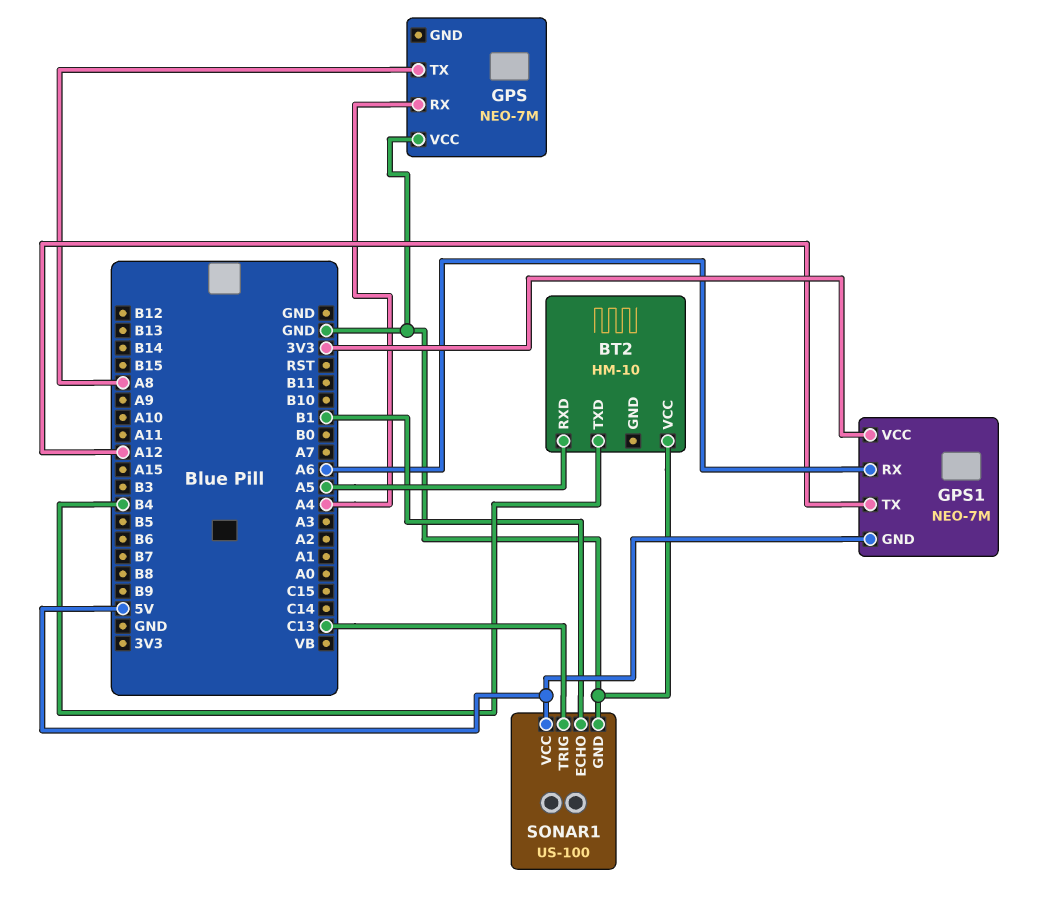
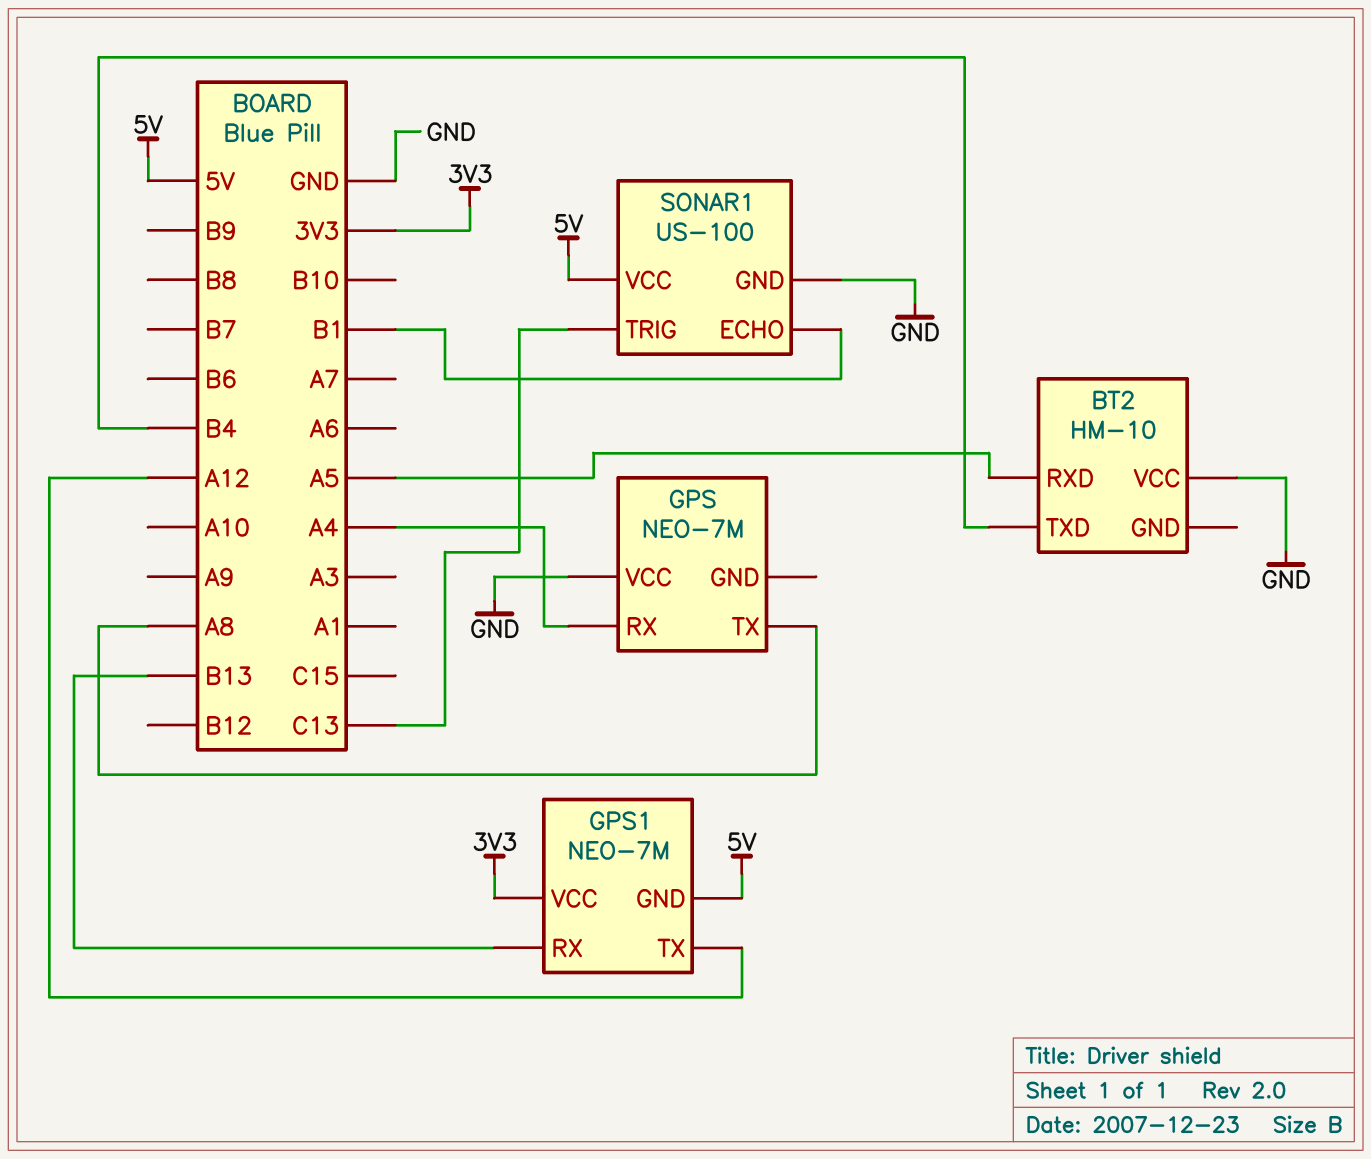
GPS1 pin RX: A6 -> B13

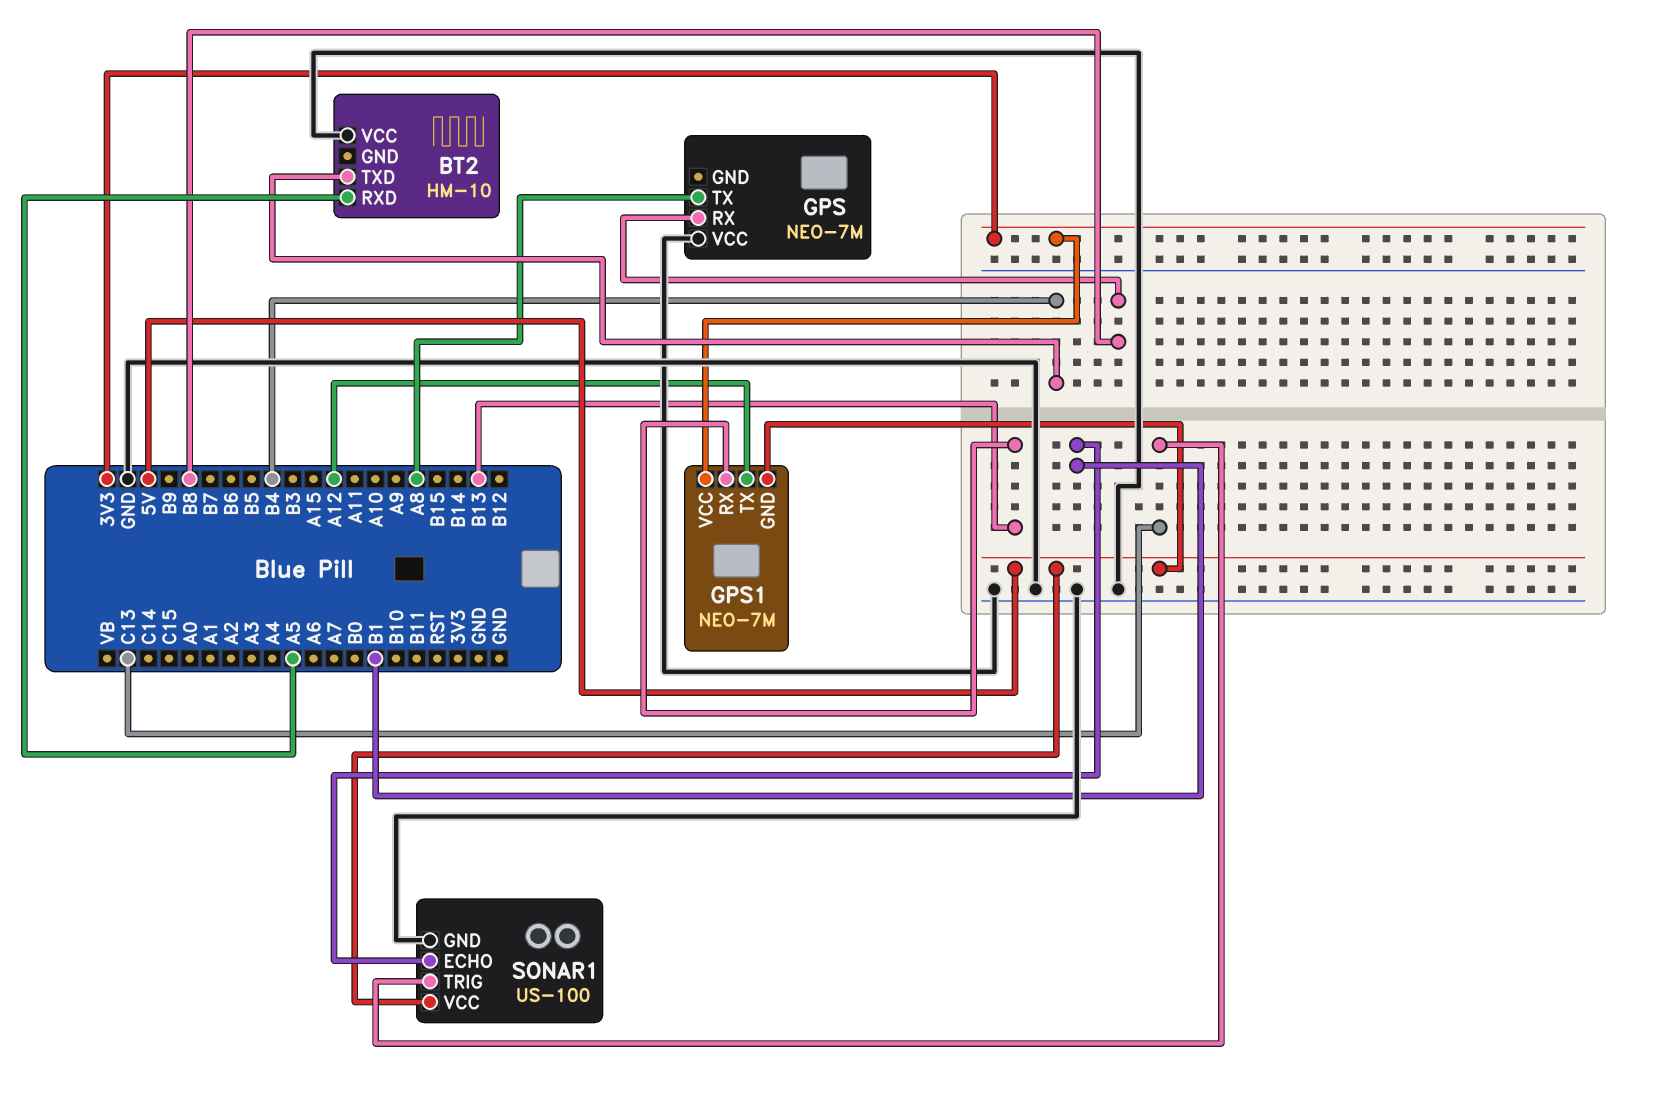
GPS pin RX: A4 -> B8

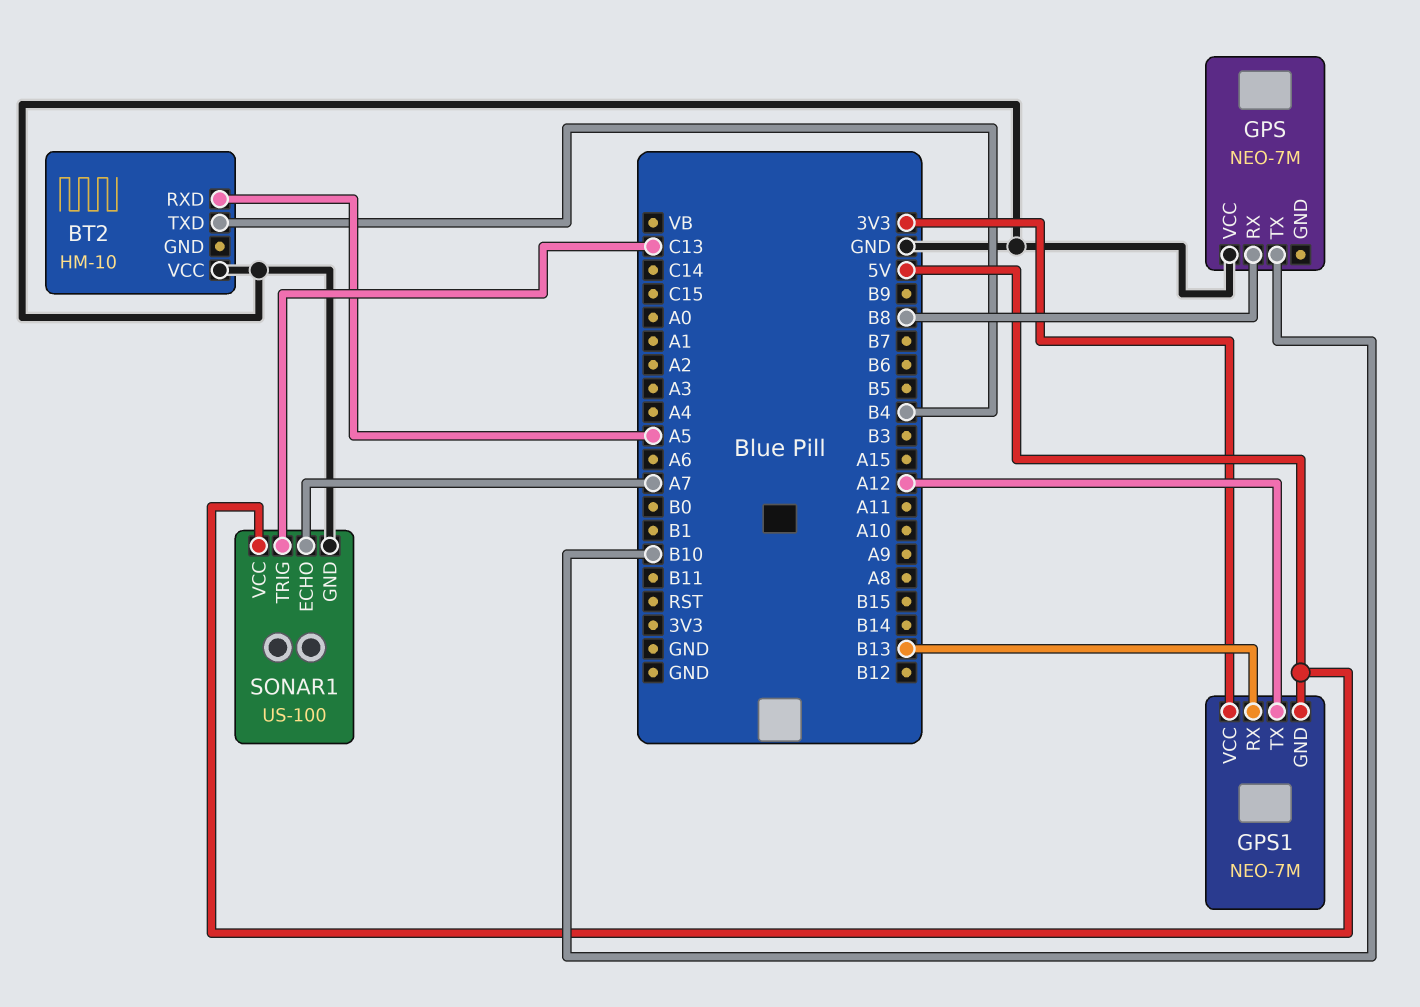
GPS pin TX: A8 -> B10
SONAR1 pin ECHO: B1 -> A7

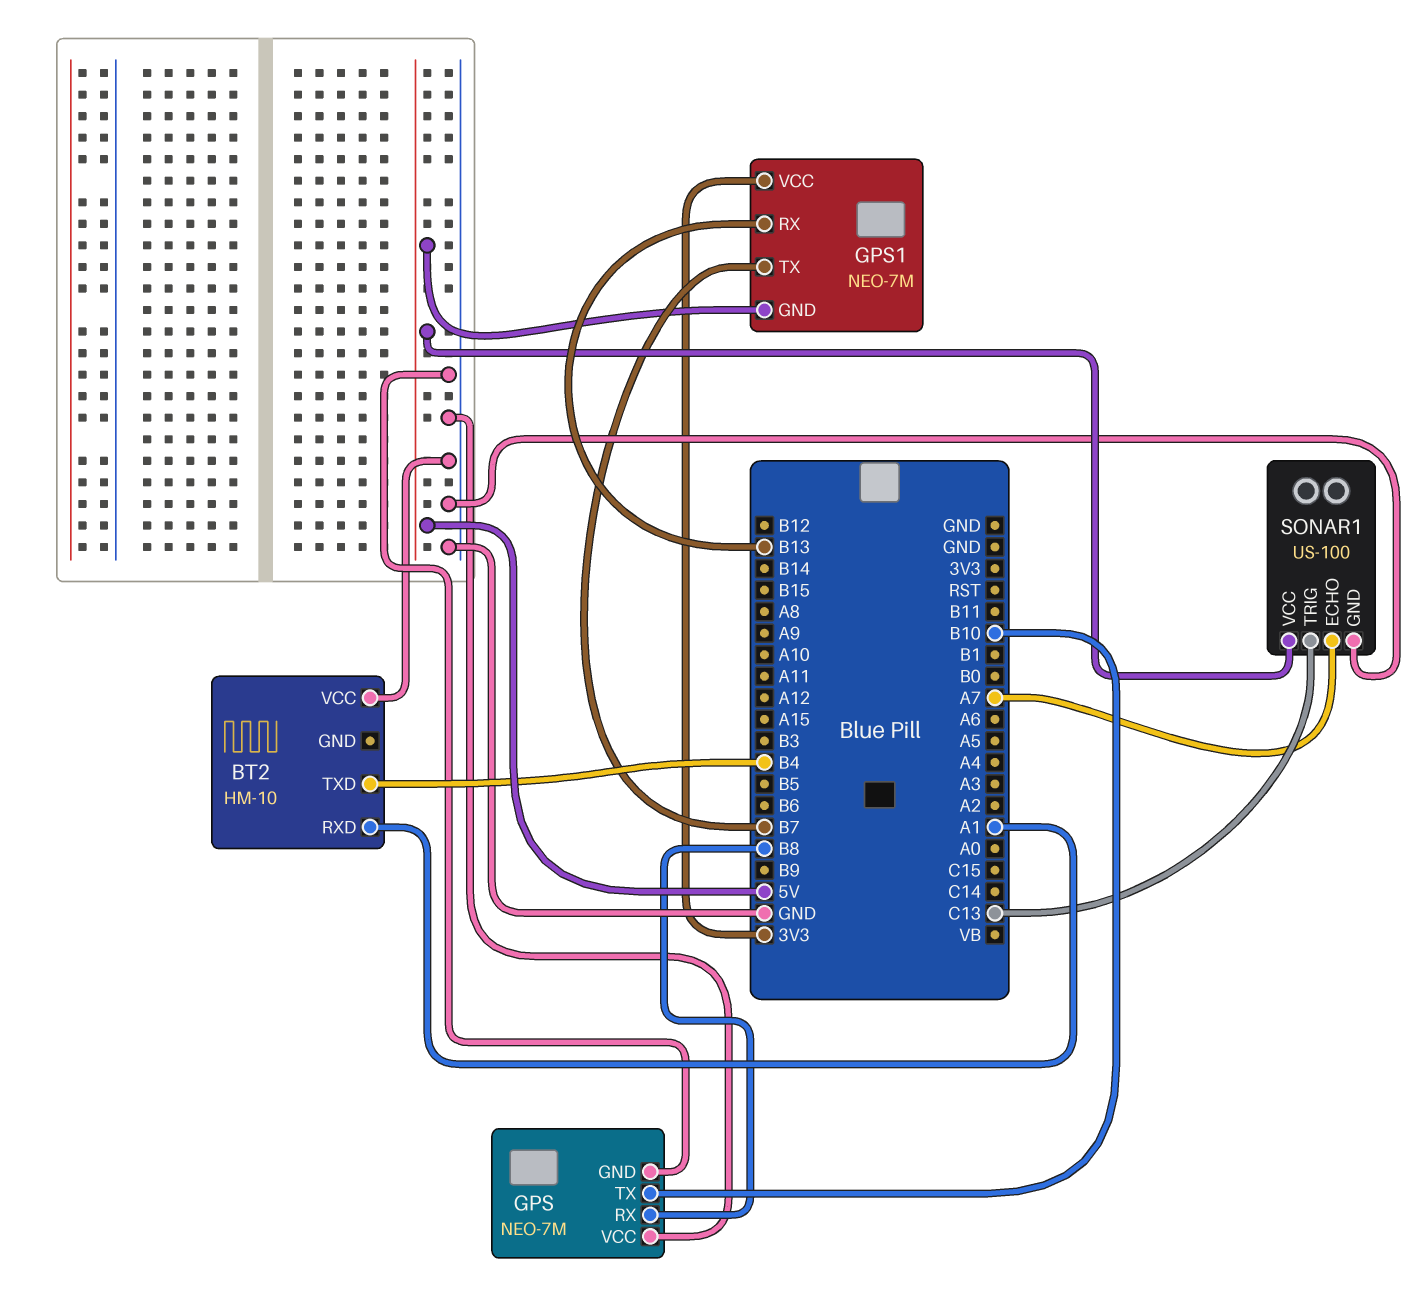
BT2 pin RXD: A5 -> A1
GPS pin GND: none -> GND
GPS1 pin TX: A12 -> B7

